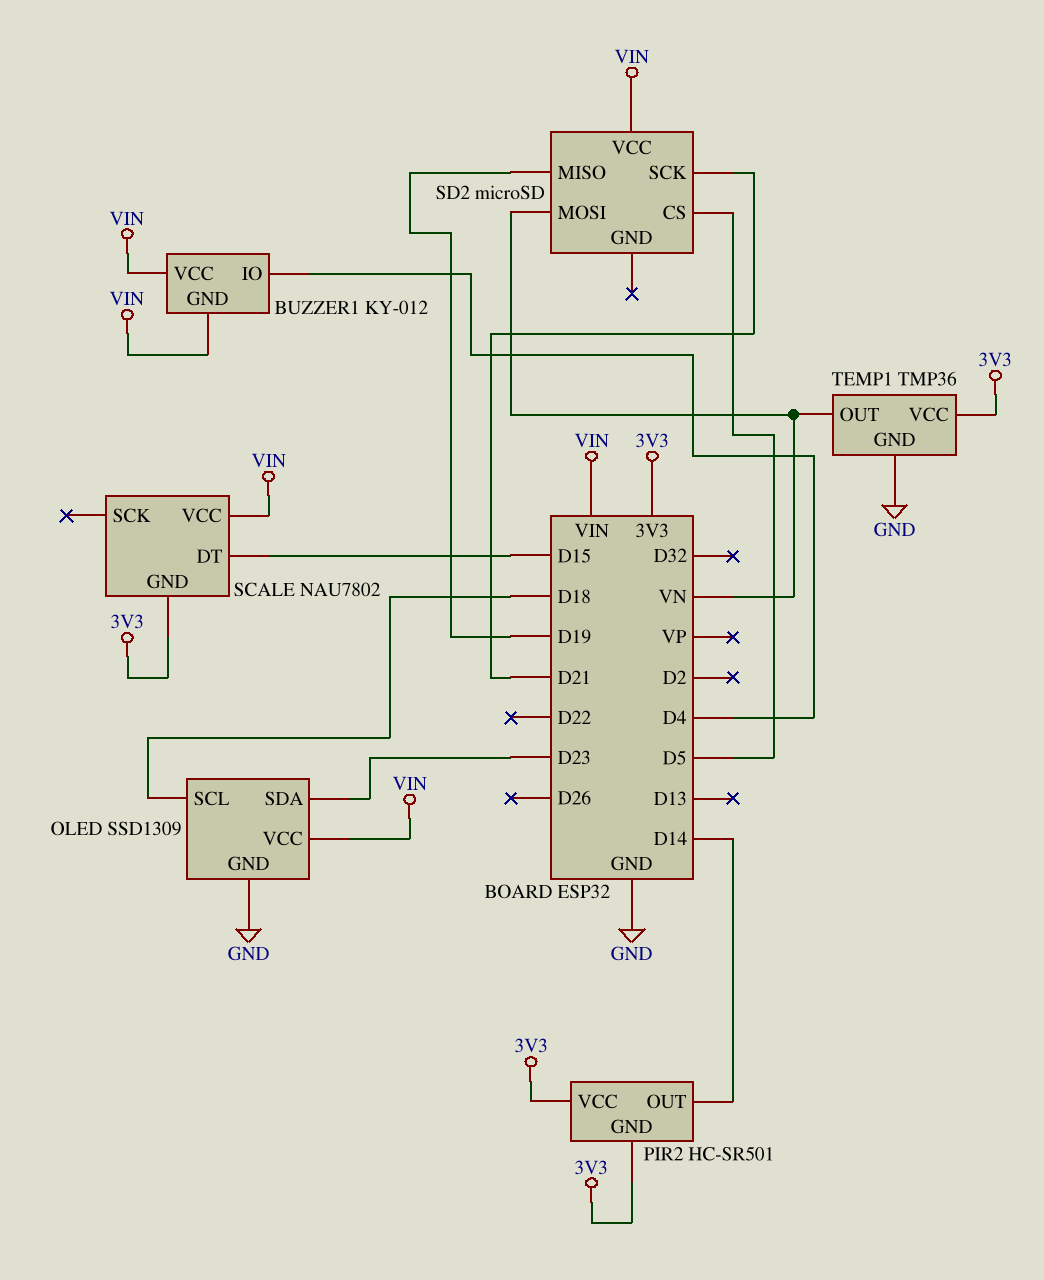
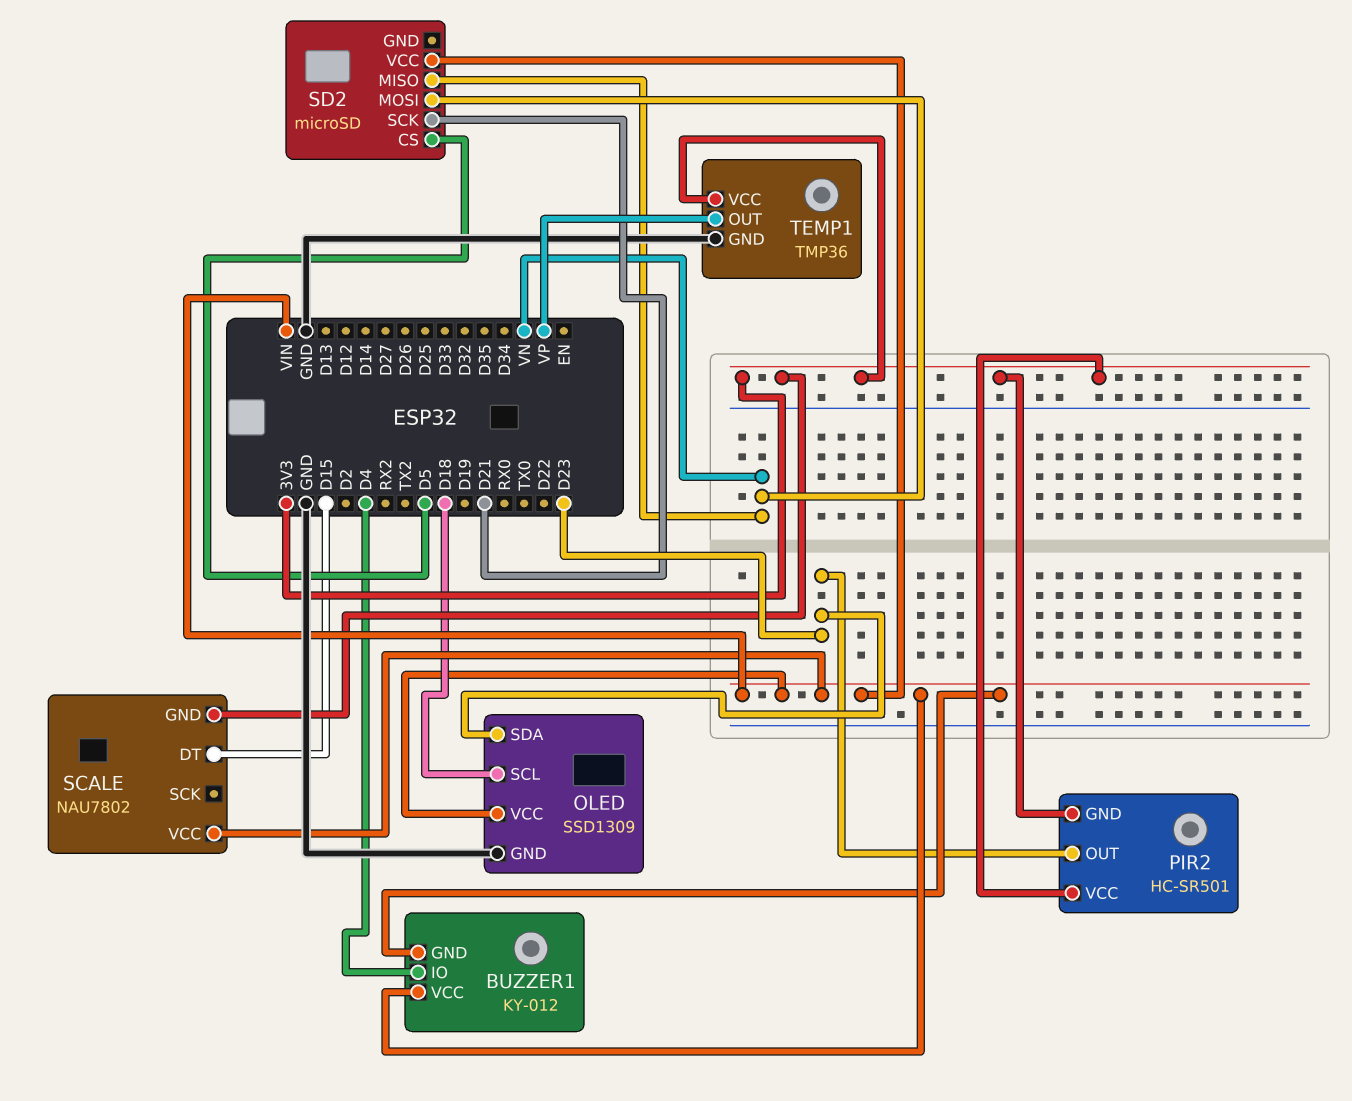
PIR2 pin OUT: D14 -> D23
SD2 pin MISO: D19 -> VN
TEMP1 pin OUT: VN -> VP

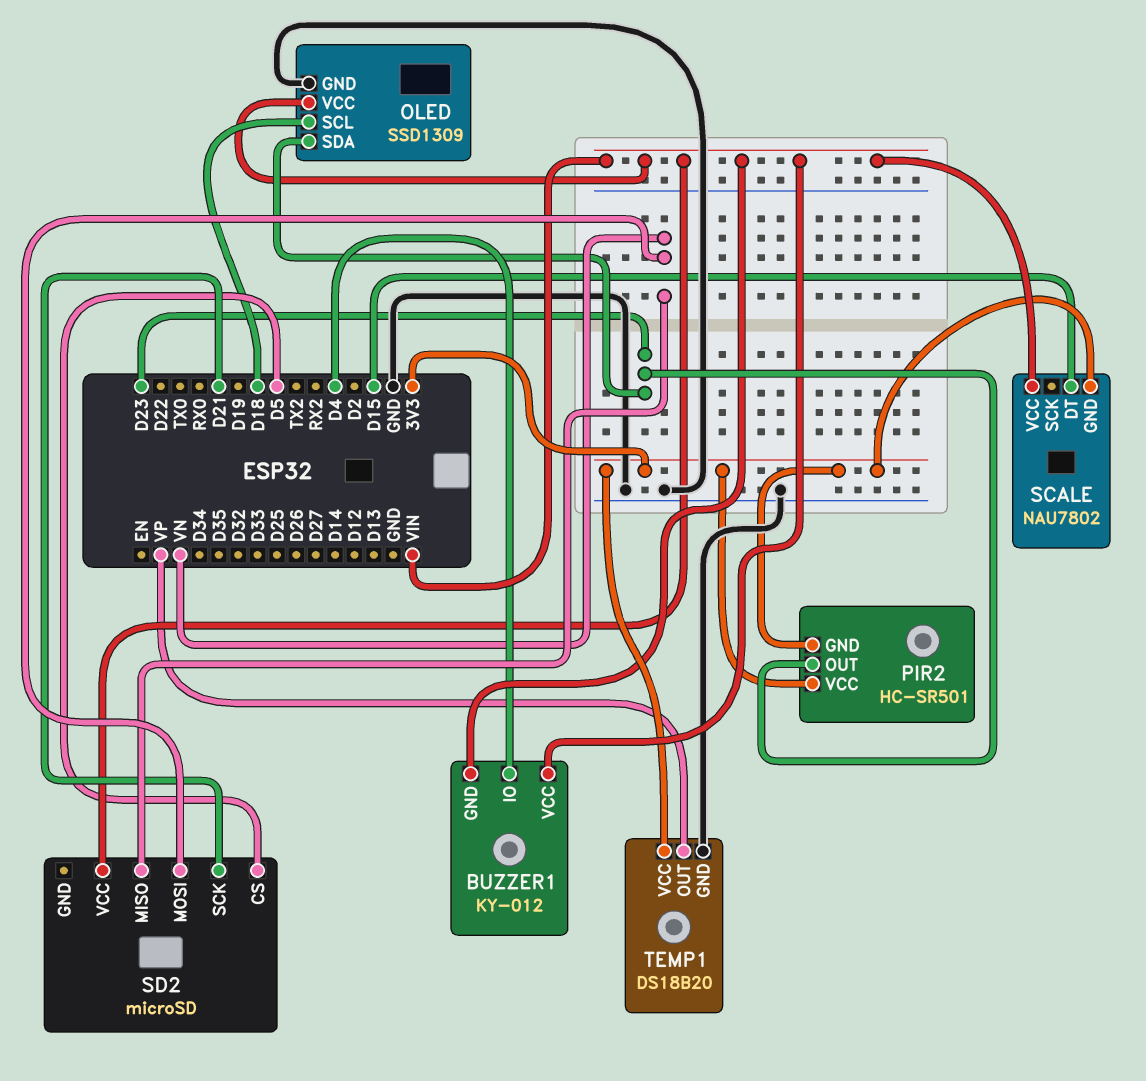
TEMP1: TMP36 -> DS18B20

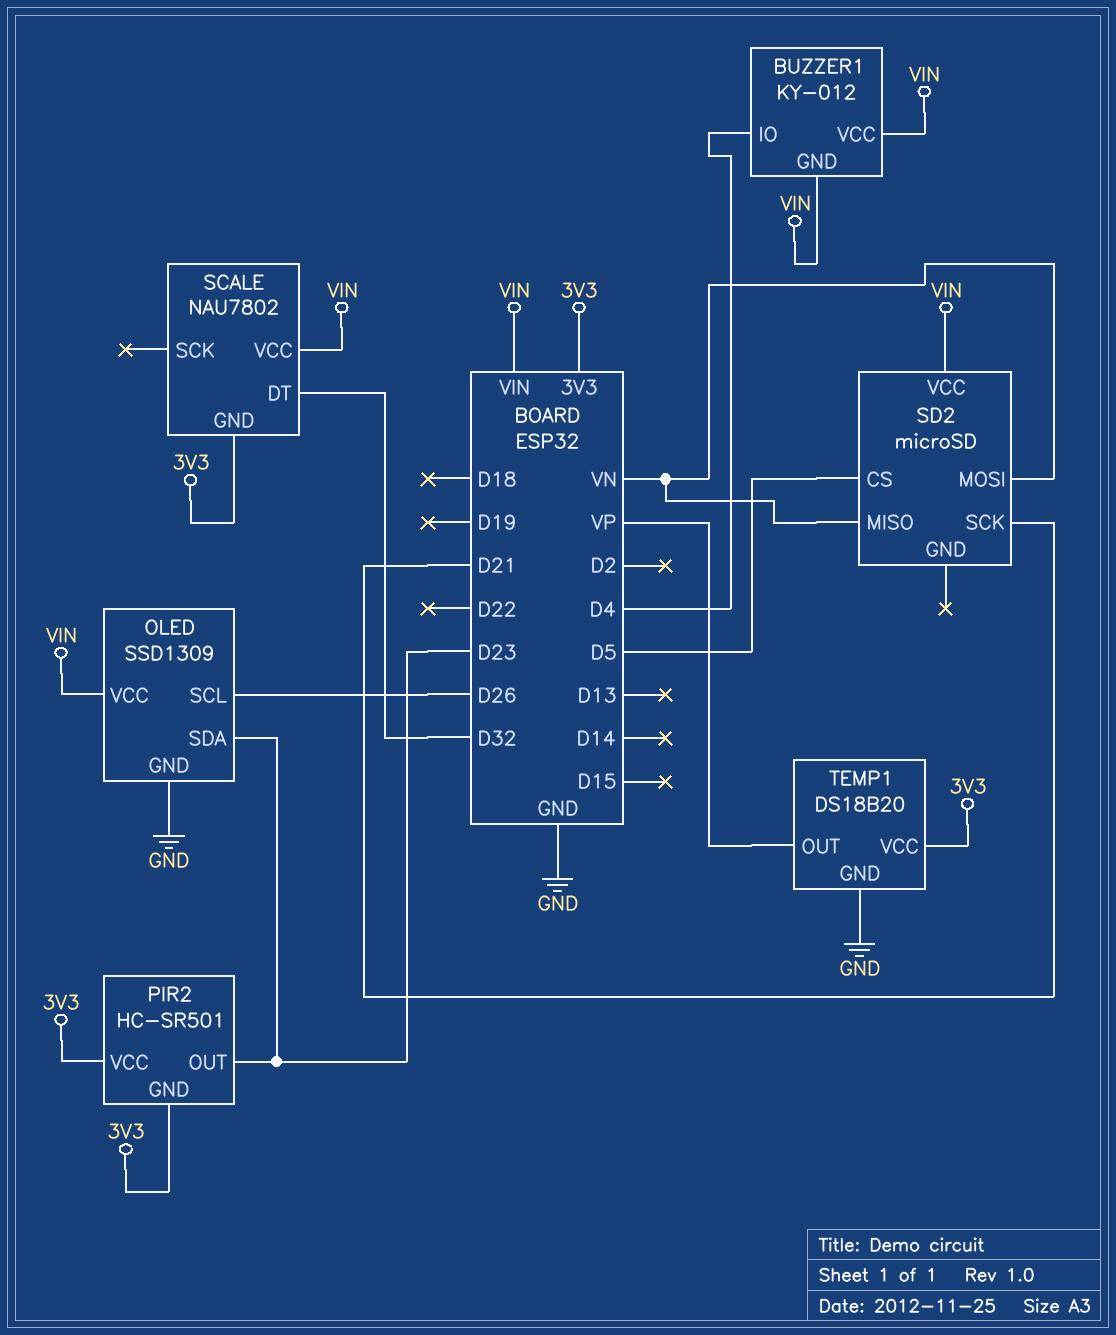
OLED pin SCL: D18 -> D26
SCALE pin DT: D15 -> D32

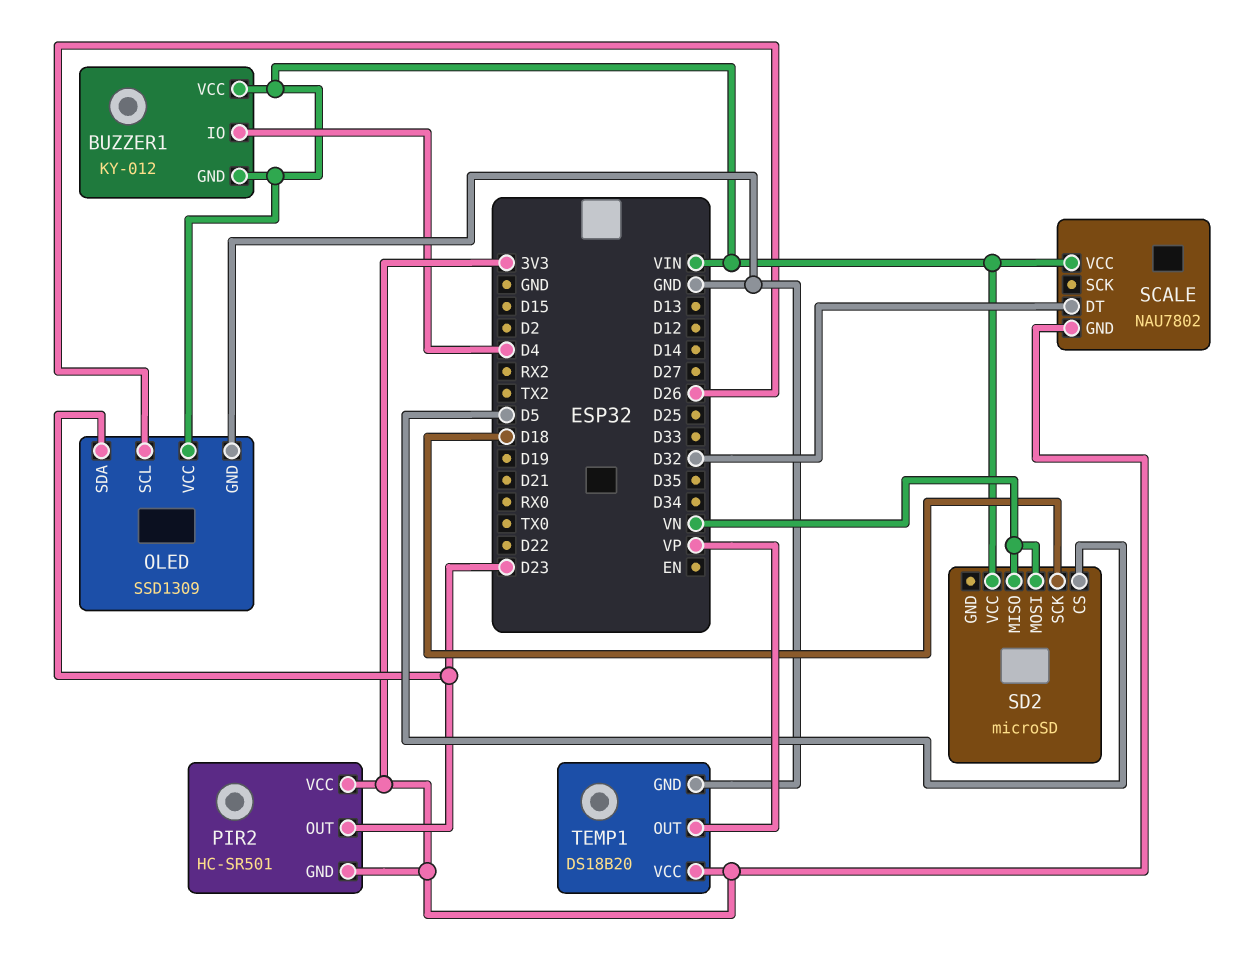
SD2 pin SCK: D21 -> D18

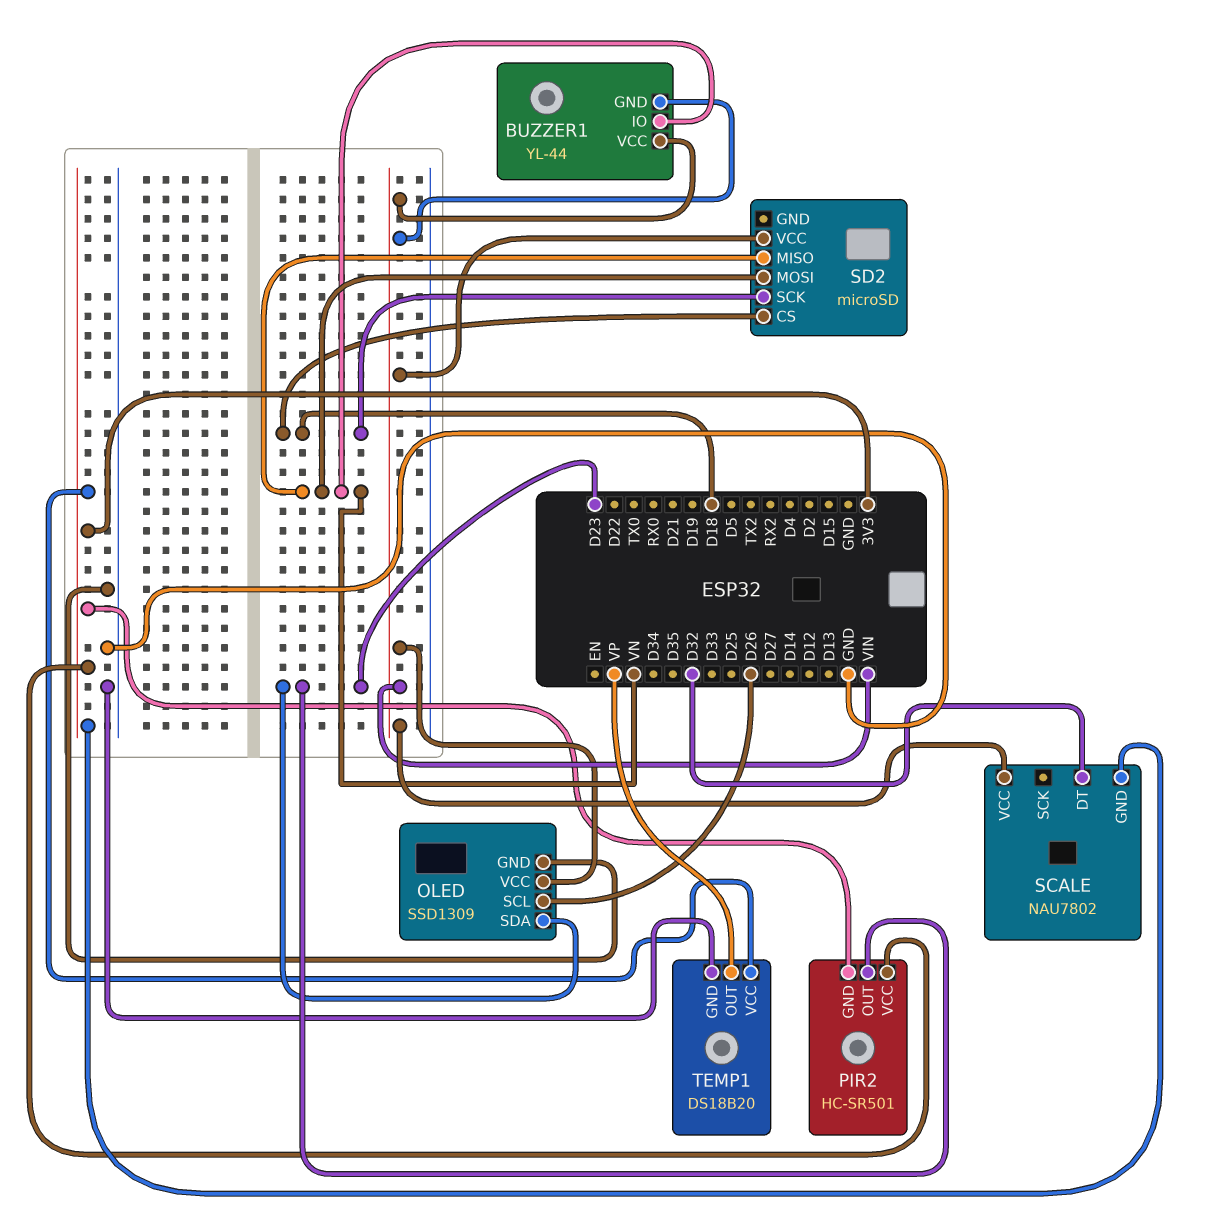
BUZZER1: KY-012 -> YL-44
BUZZER1 pin IO: D4 -> VN
SD2 pin CS: D5 -> D18

